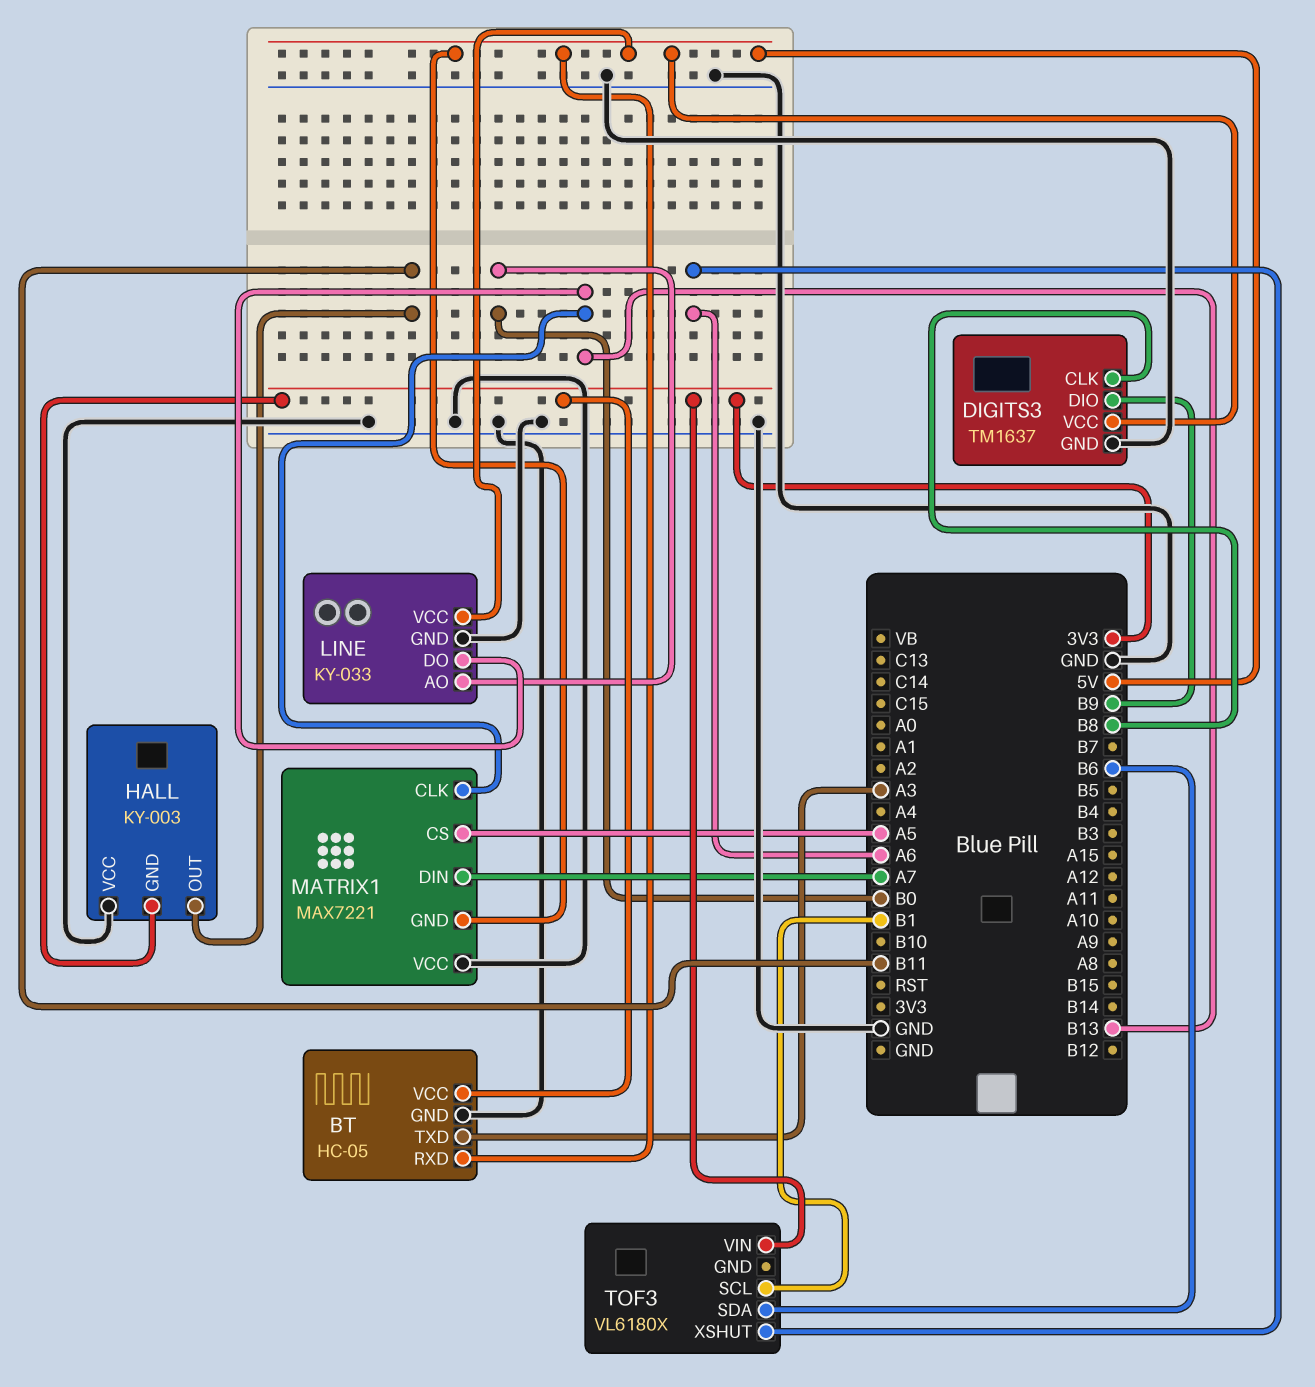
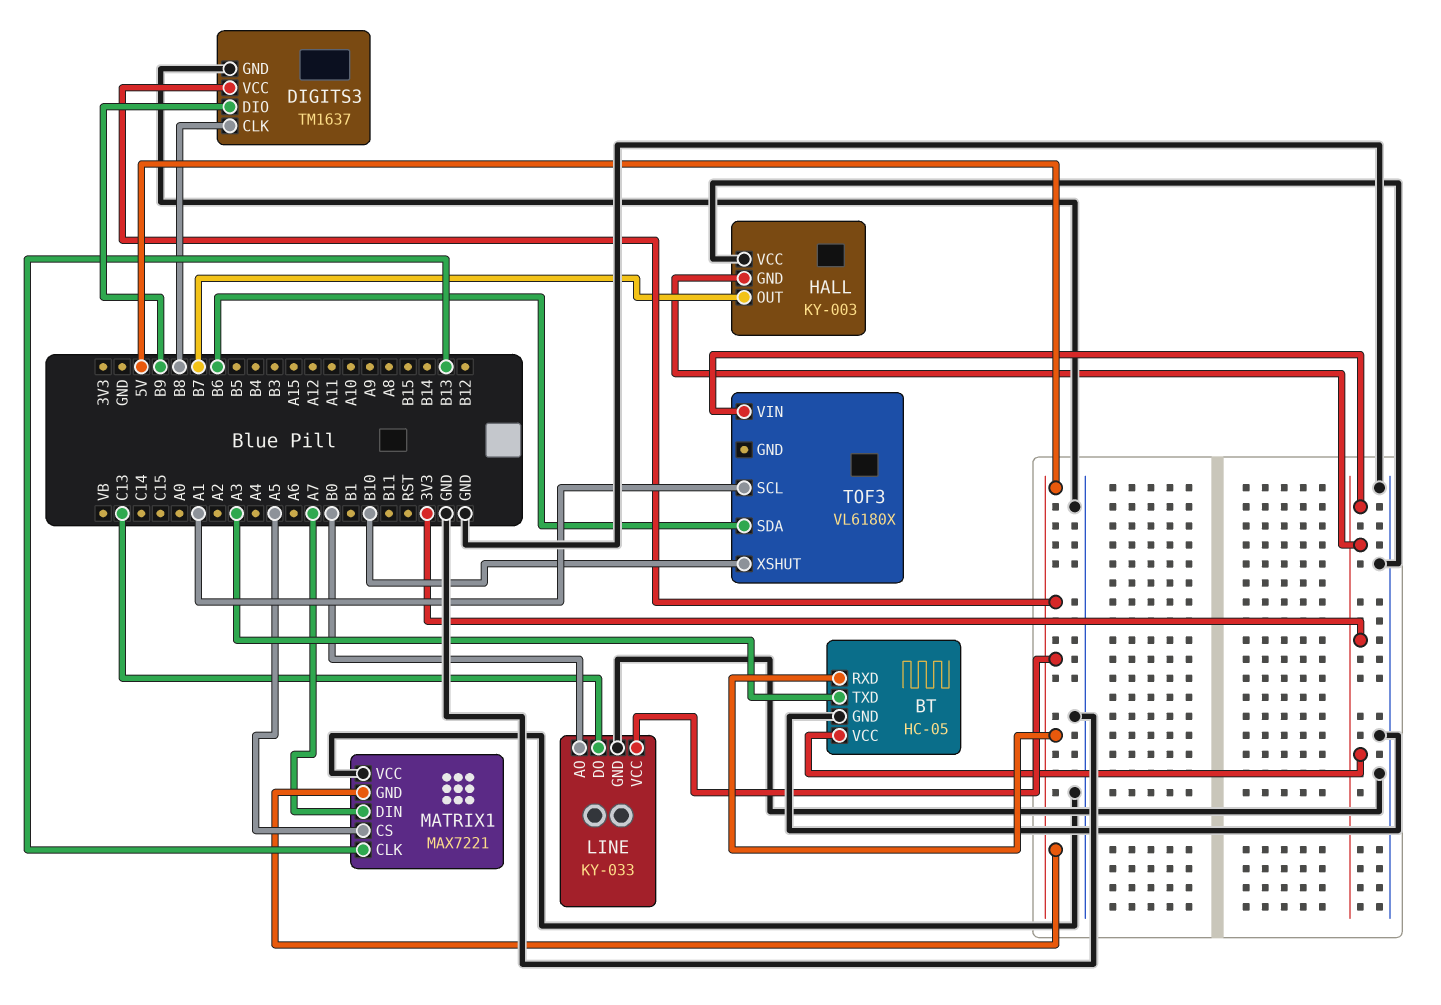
HALL pin OUT: B11 -> B7
LINE pin DO: B13 -> C13
TOF3 pin SCL: B1 -> A1
TOF3 pin XSHUT: A6 -> B10

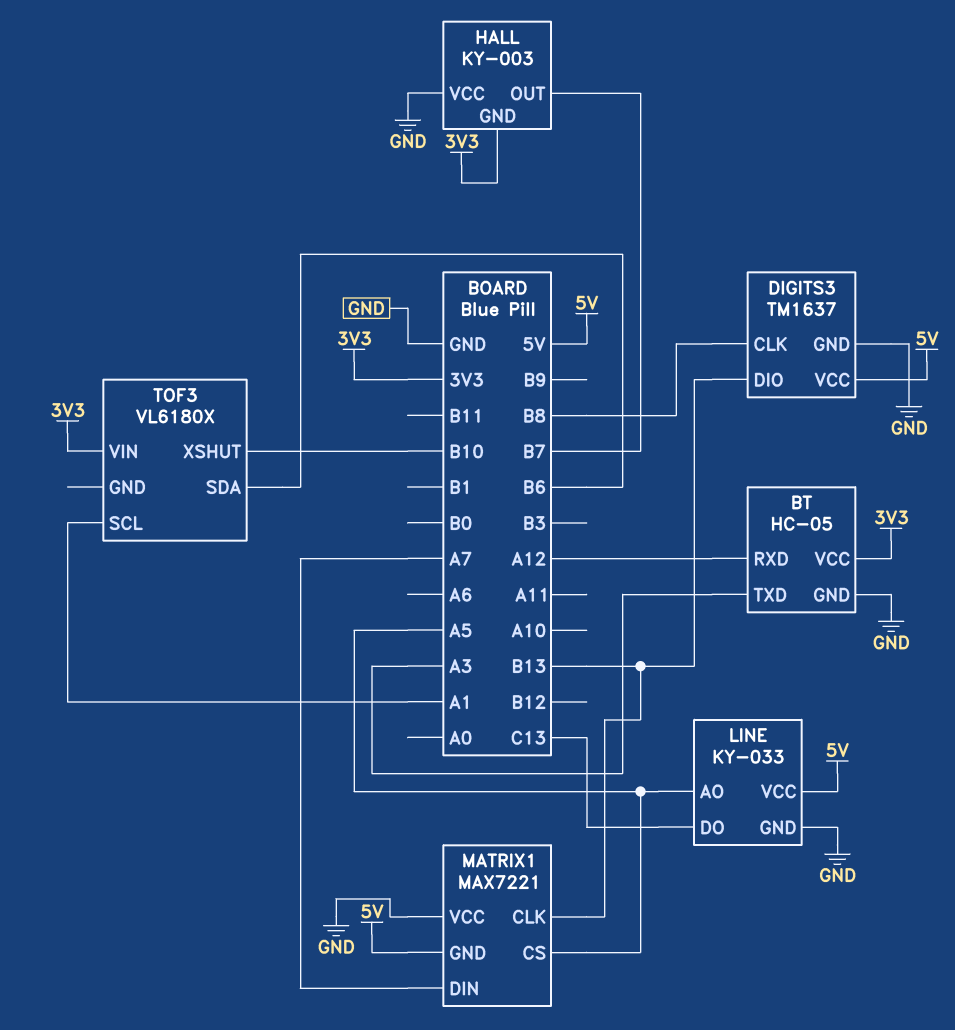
BT pin RXD: 5V -> A12
DIGITS3 pin DIO: B9 -> B13
LINE pin AO: B0 -> A5

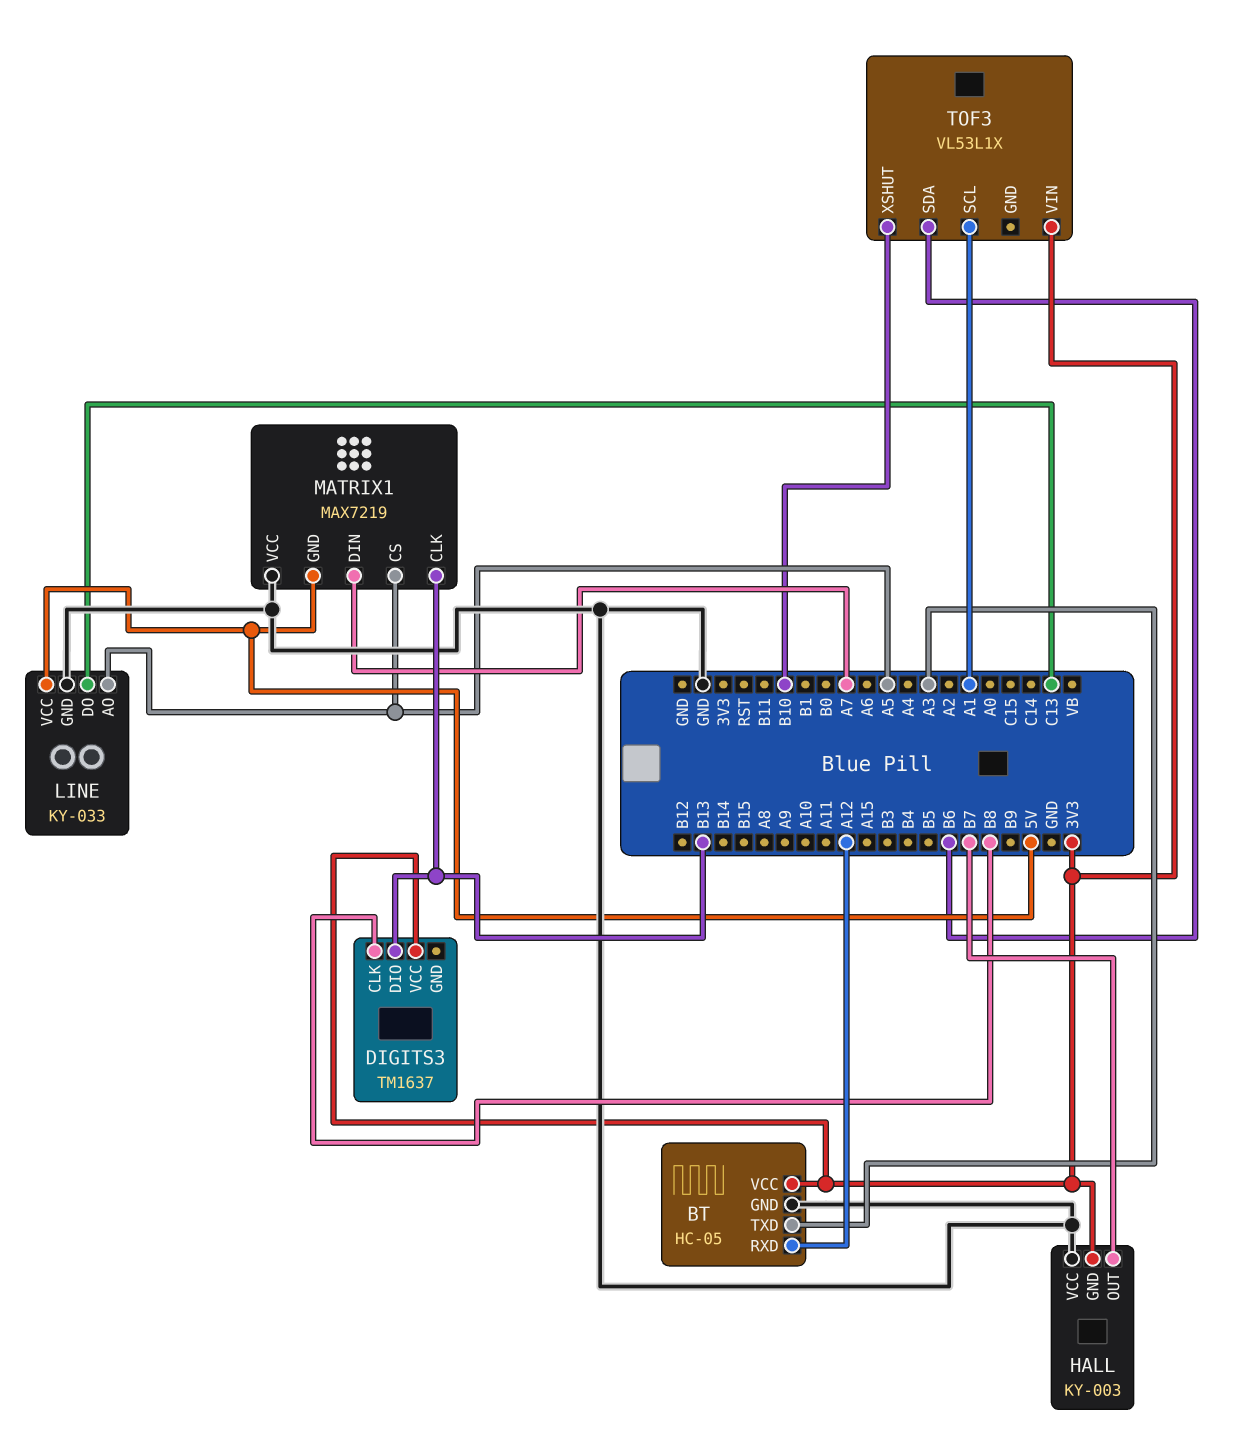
DIGITS3 pin GND: GND -> none
DIGITS3 pin VCC: 5V -> 3V3
MATRIX1: MAX7221 -> MAX7219
TOF3: VL6180X -> VL53L1X

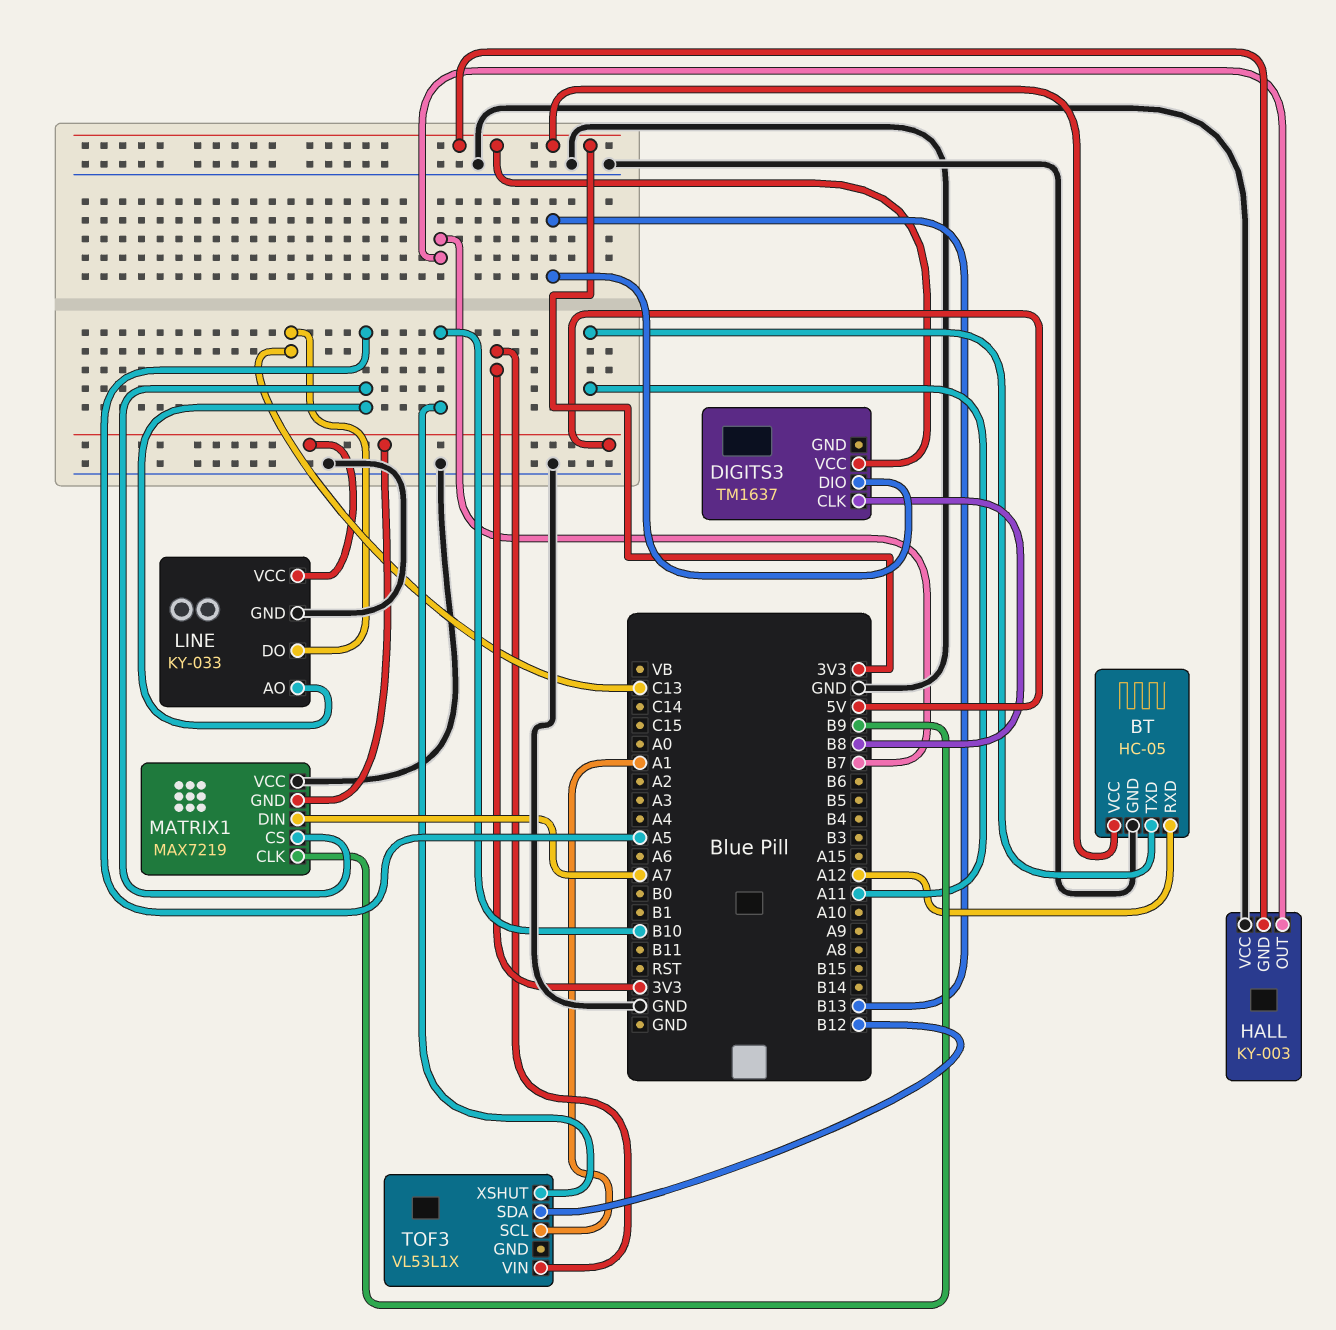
BT pin TXD: A3 -> A11
MATRIX1 pin CLK: B13 -> B9
TOF3 pin SDA: B6 -> B12

